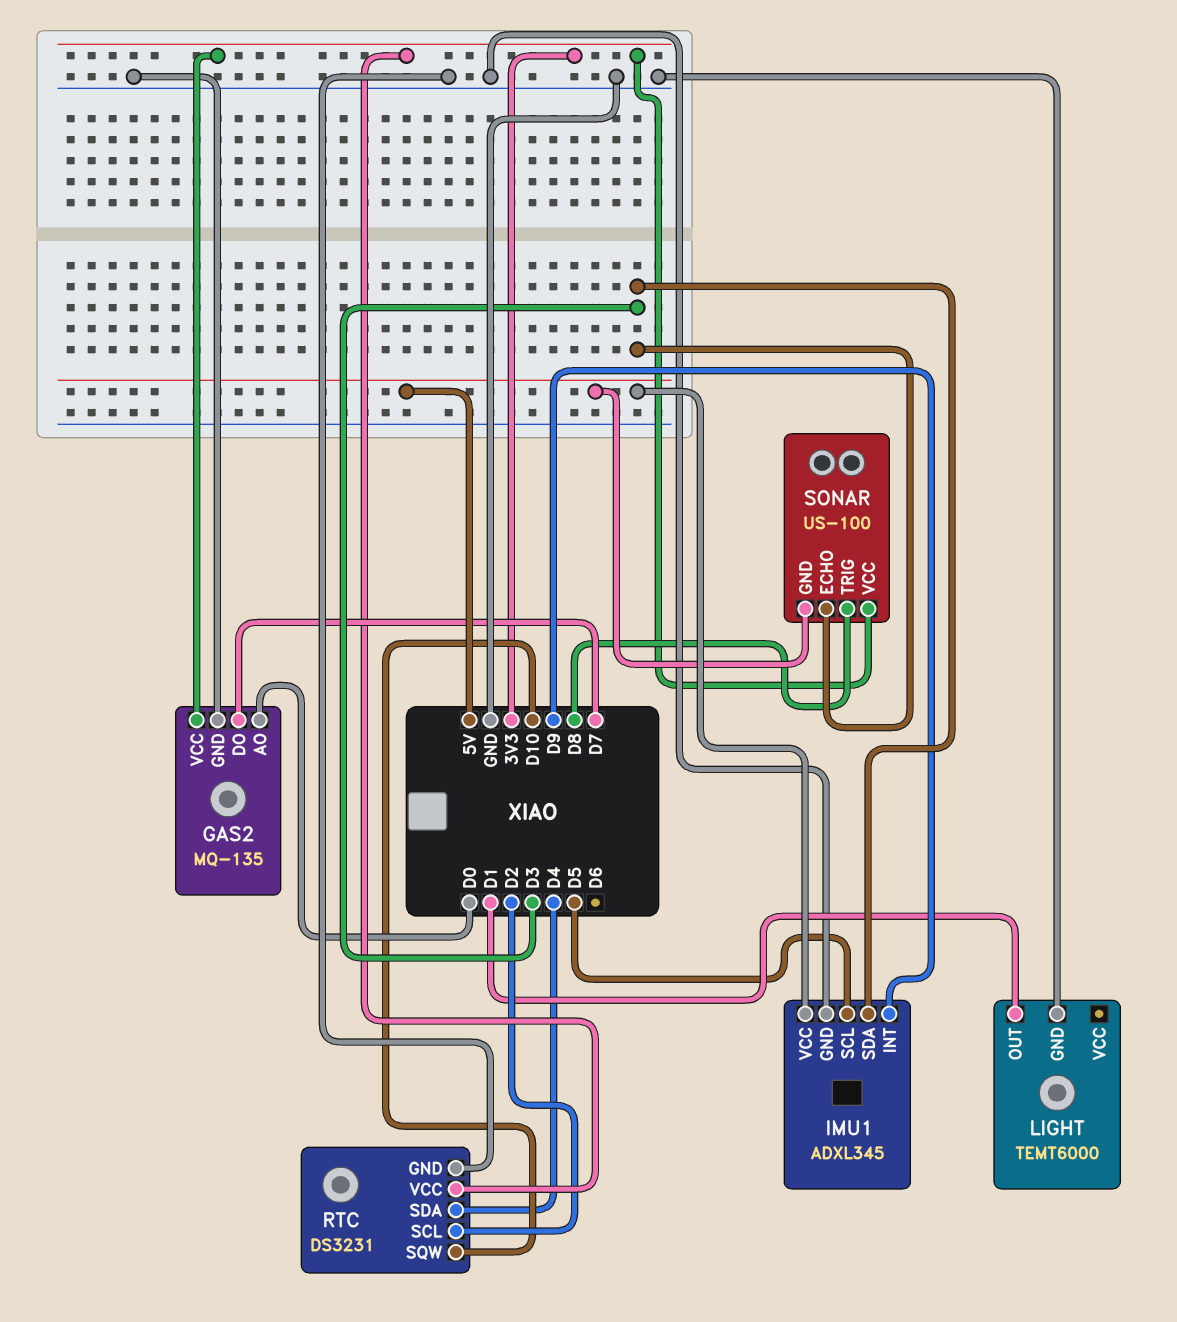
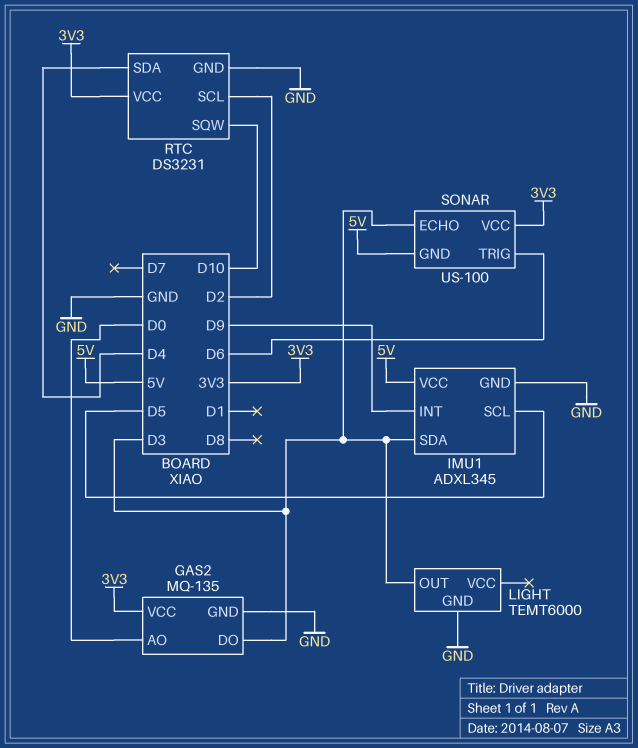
GAS2 pin DO: D7 -> D3
LIGHT pin OUT: D1 -> D3
SONAR pin TRIG: D8 -> D6

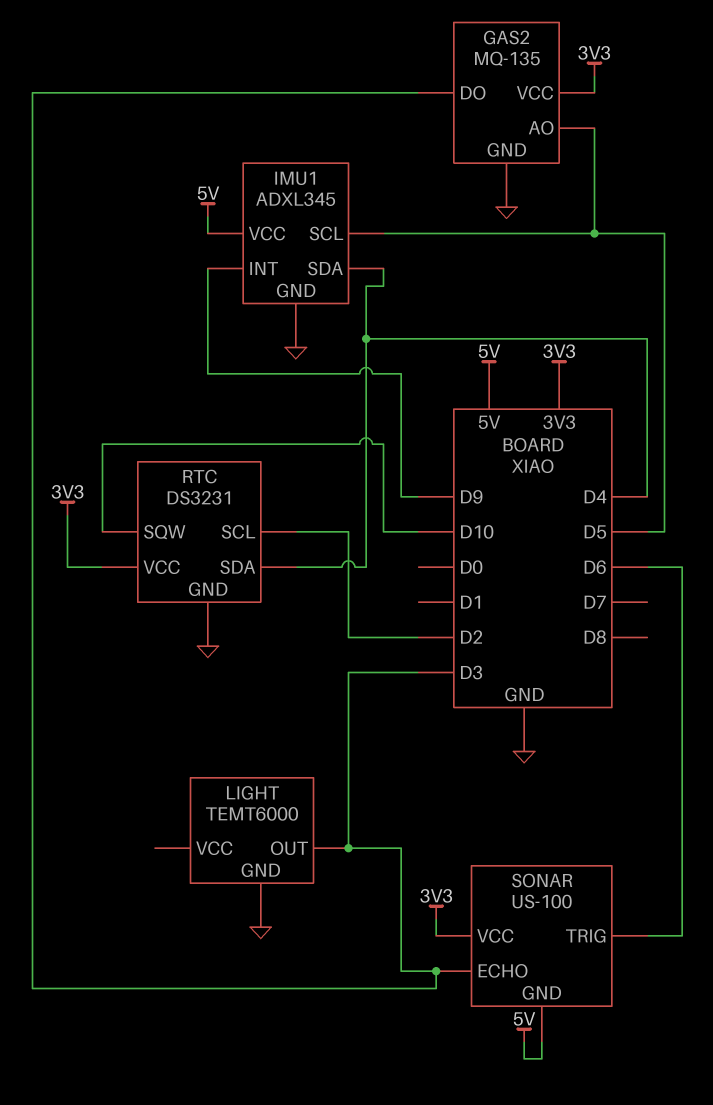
GAS2 pin AO: D0 -> D5
IMU1 pin SDA: D3 -> D4

